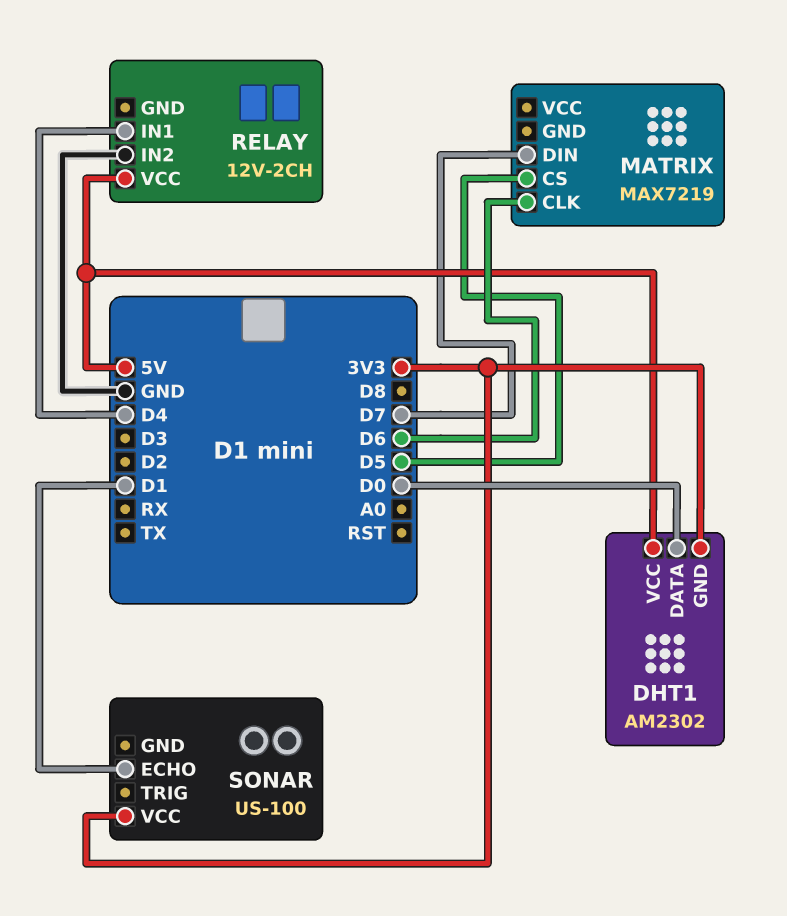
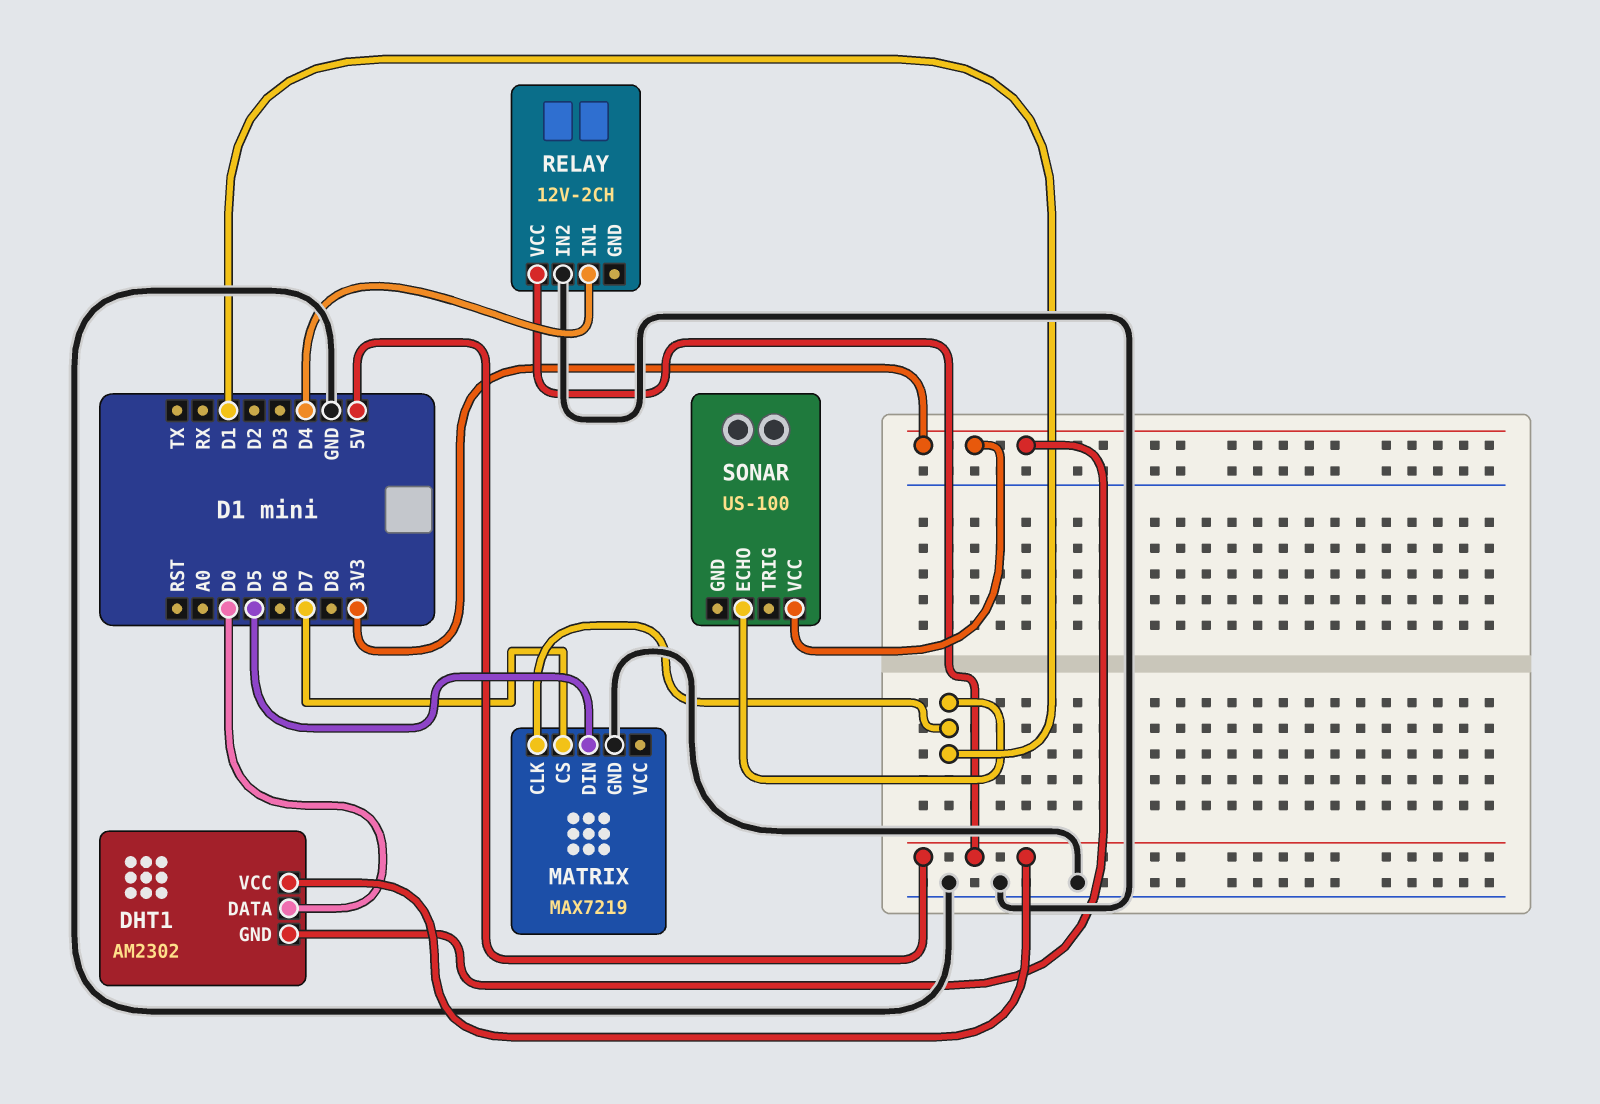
MATRIX pin CLK: D6 -> D1
MATRIX pin CS: D5 -> D7
MATRIX pin DIN: D7 -> D5
MATRIX pin GND: none -> GND

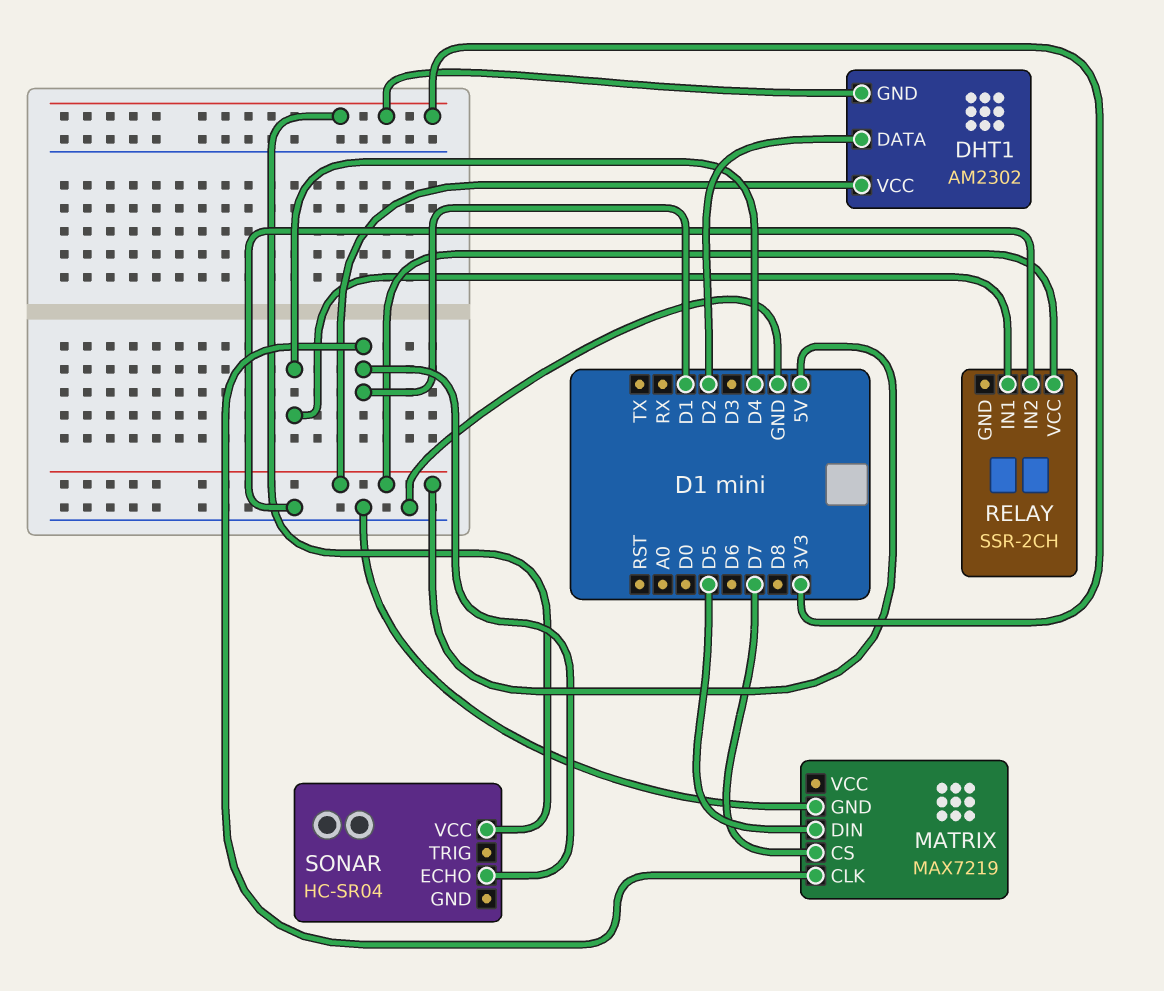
DHT1 pin DATA: D0 -> D2
RELAY: 12V-2CH -> SSR-2CH
SONAR: US-100 -> HC-SR04

